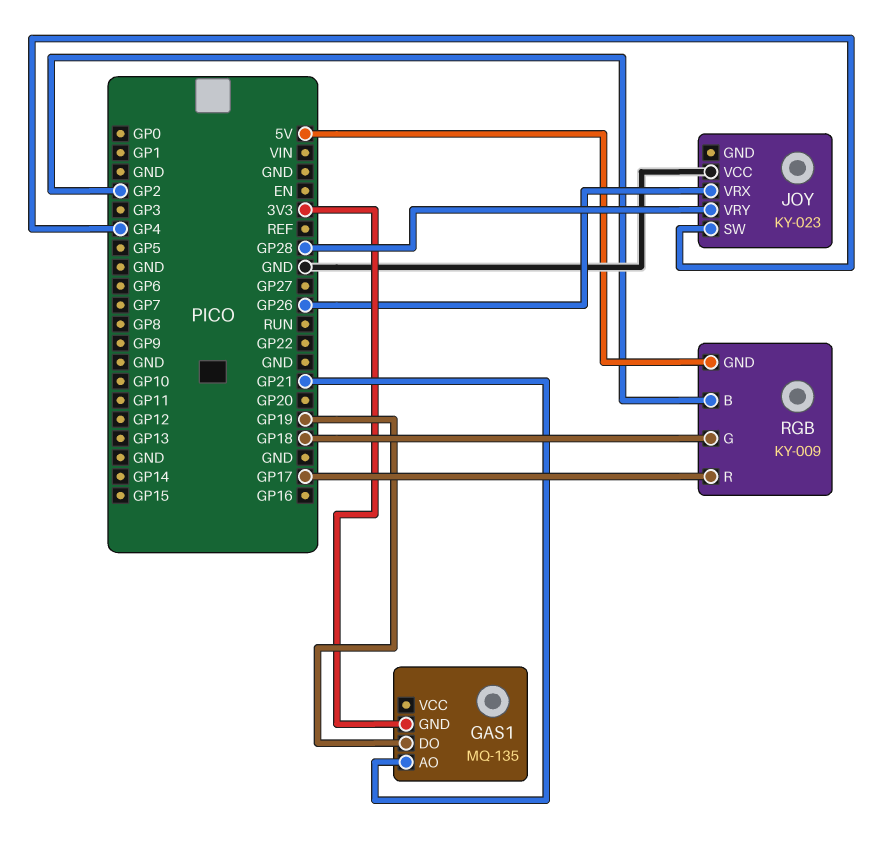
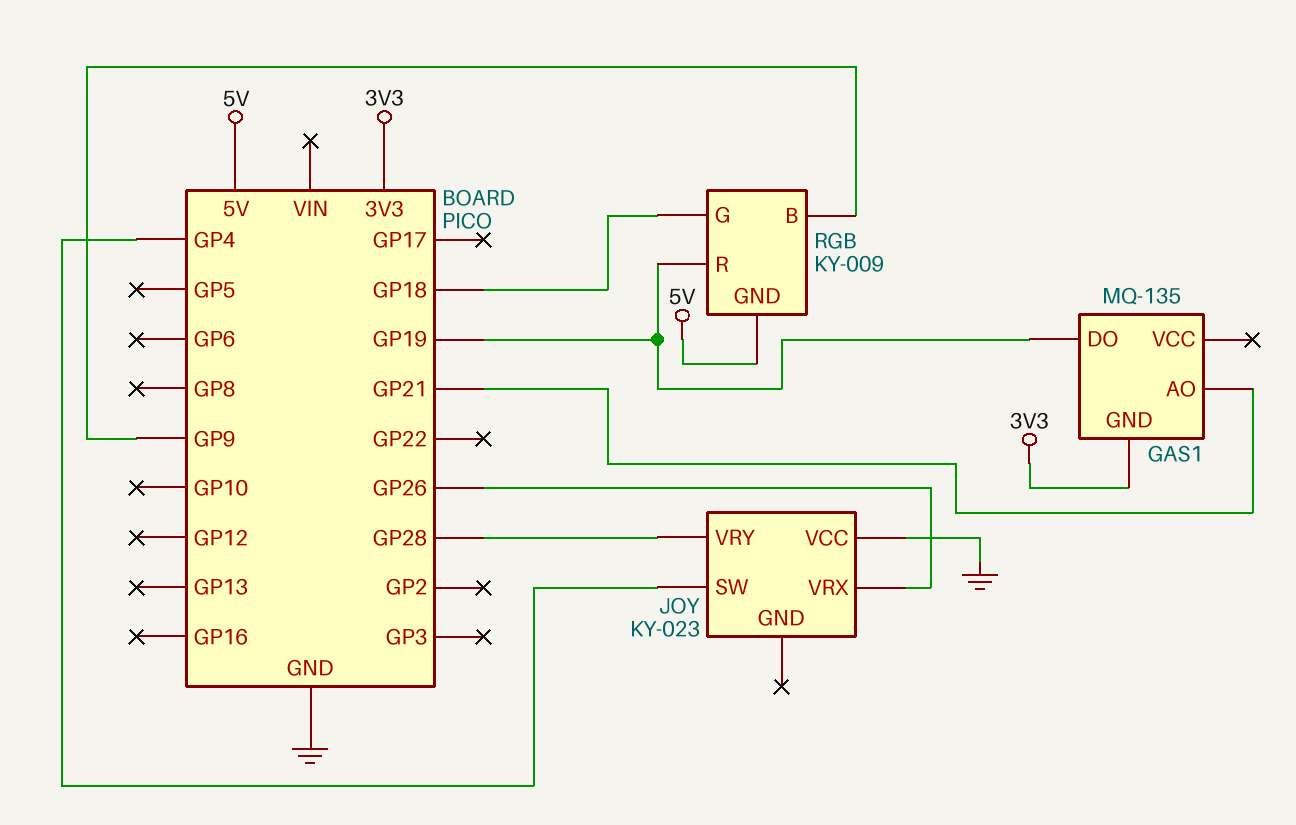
RGB pin B: GP2 -> GP9
RGB pin R: GP17 -> GP19

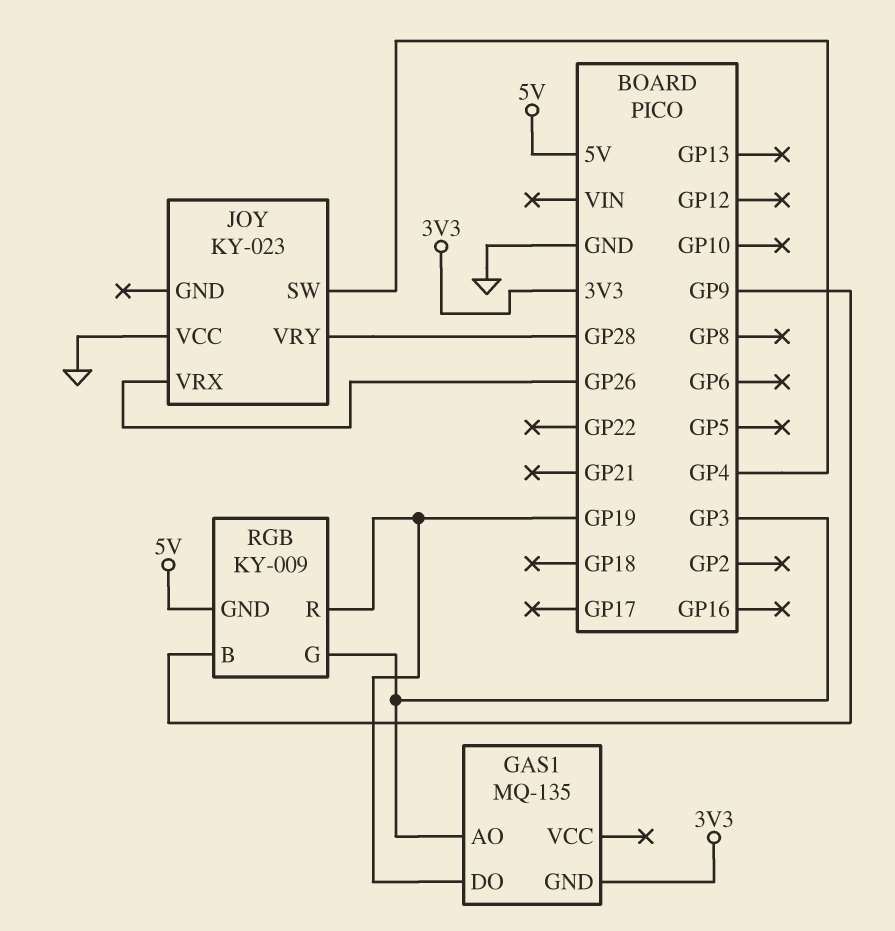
GAS1 pin AO: GP21 -> GP3
RGB pin G: GP18 -> GP3

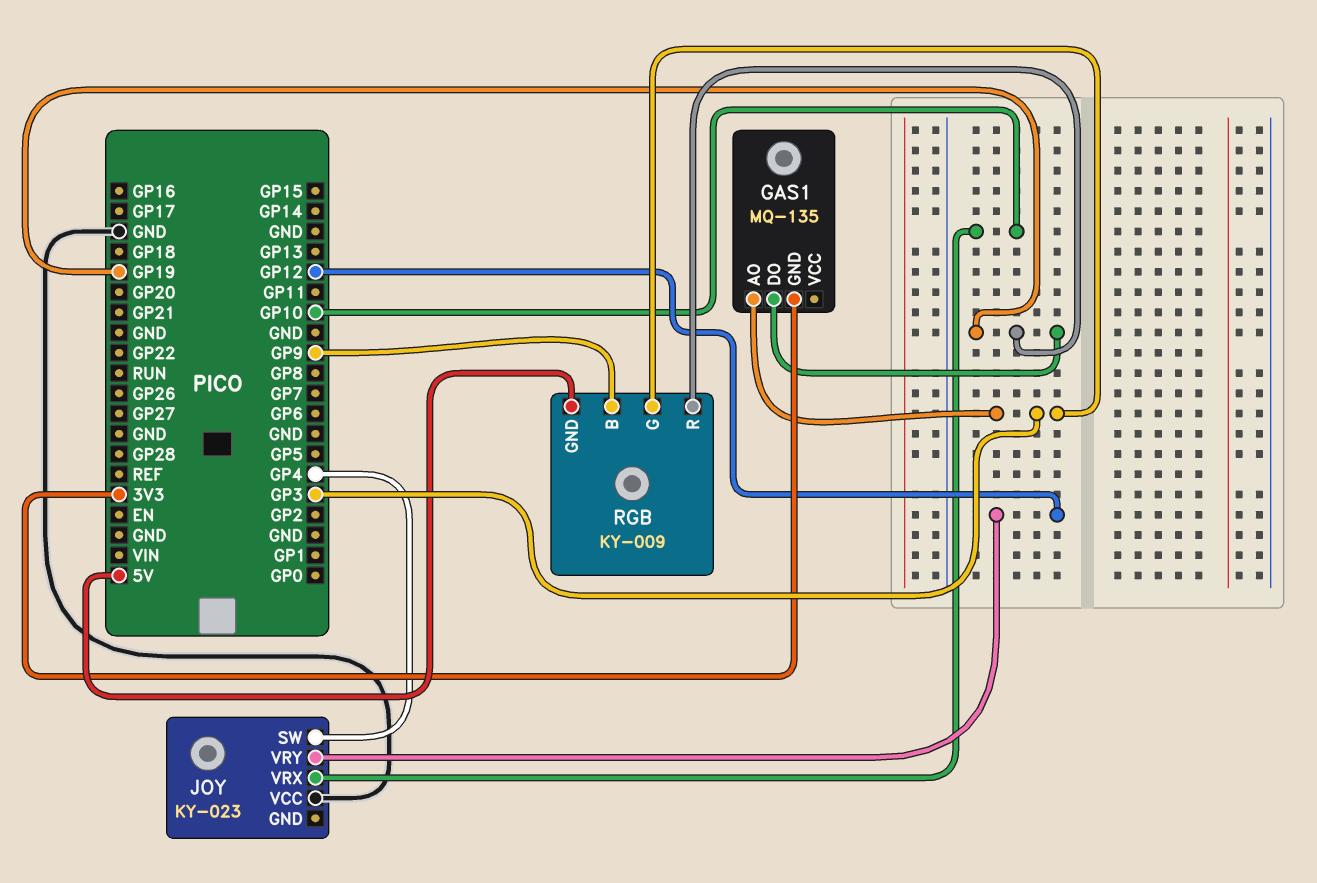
JOY pin VRX: GP26 -> GP10
JOY pin VRY: GP28 -> GP12

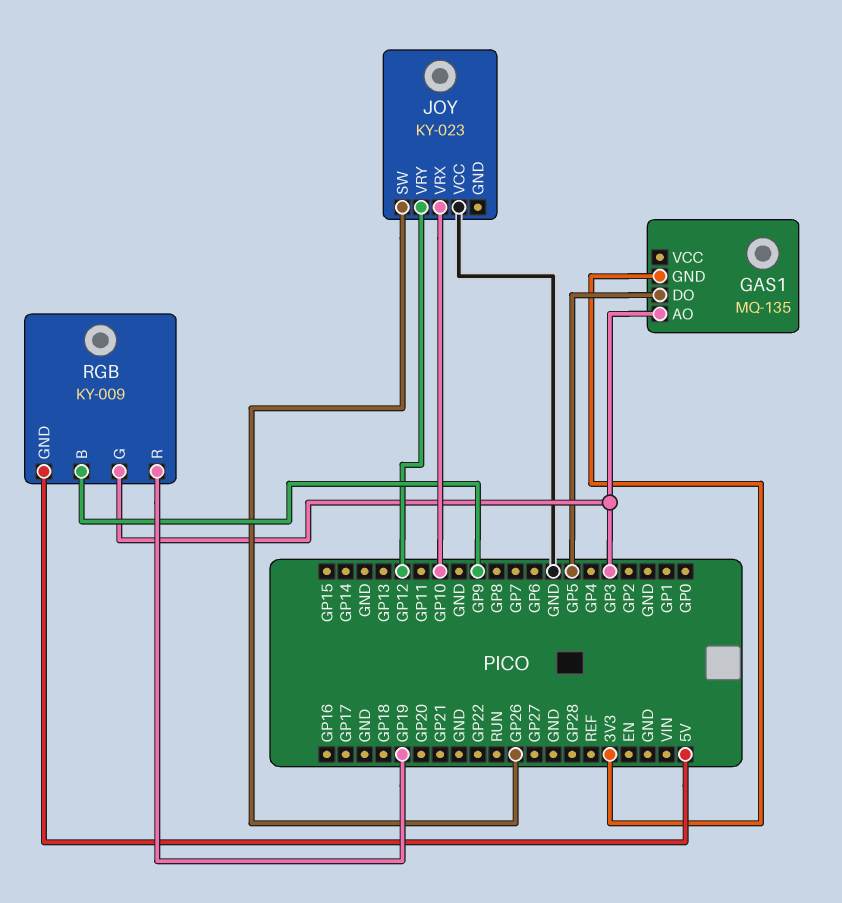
GAS1 pin DO: GP19 -> GP5
JOY pin SW: GP4 -> GP26

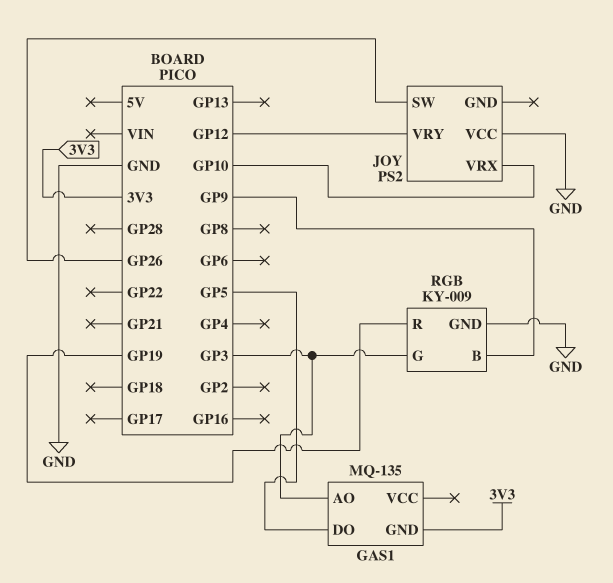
JOY: KY-023 -> PS2
RGB pin GND: 5V -> GND

